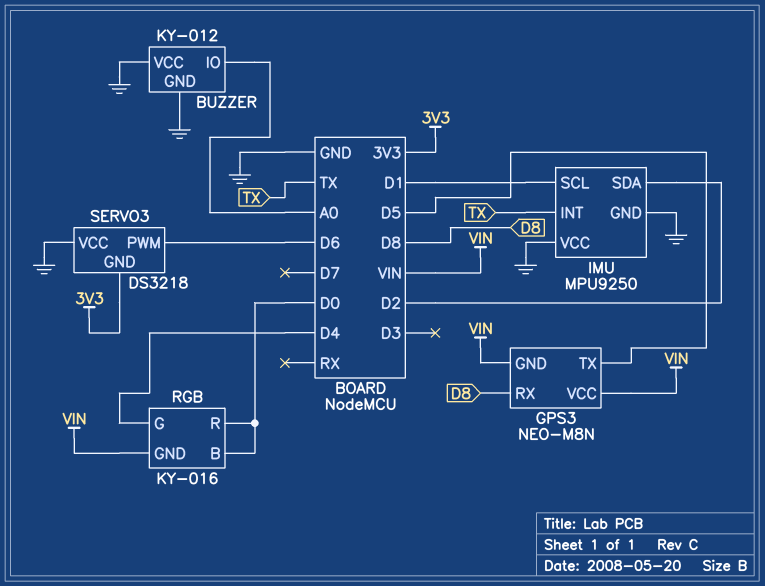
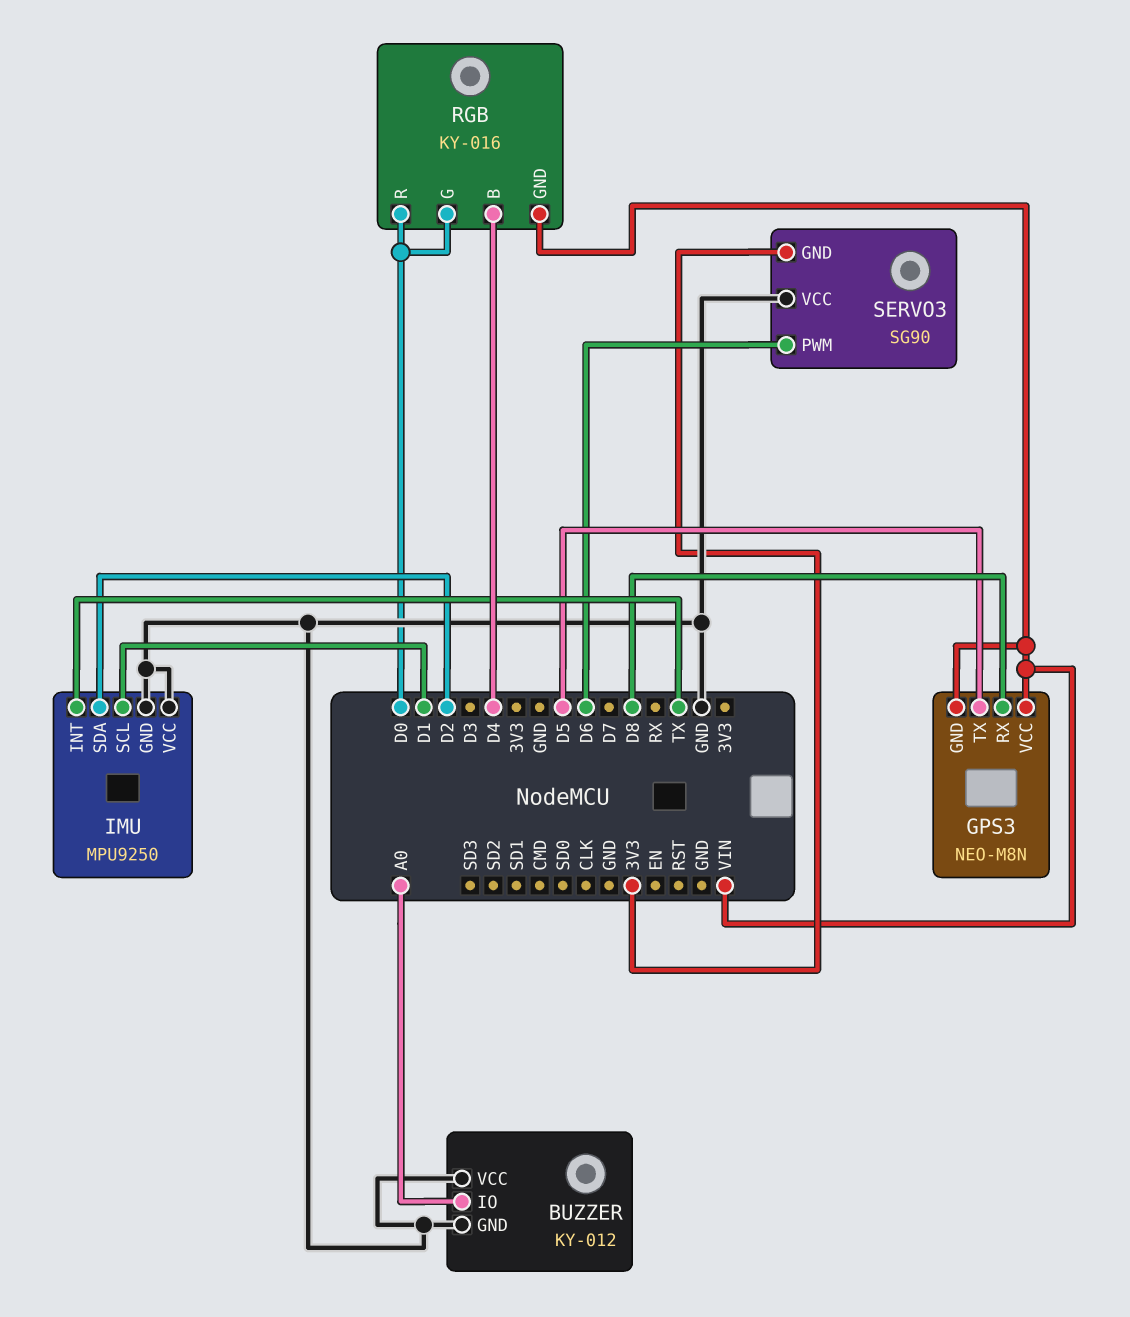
RGB pin B: D0 -> D4
RGB pin G: D4 -> D0
SERVO3: DS3218 -> SG90

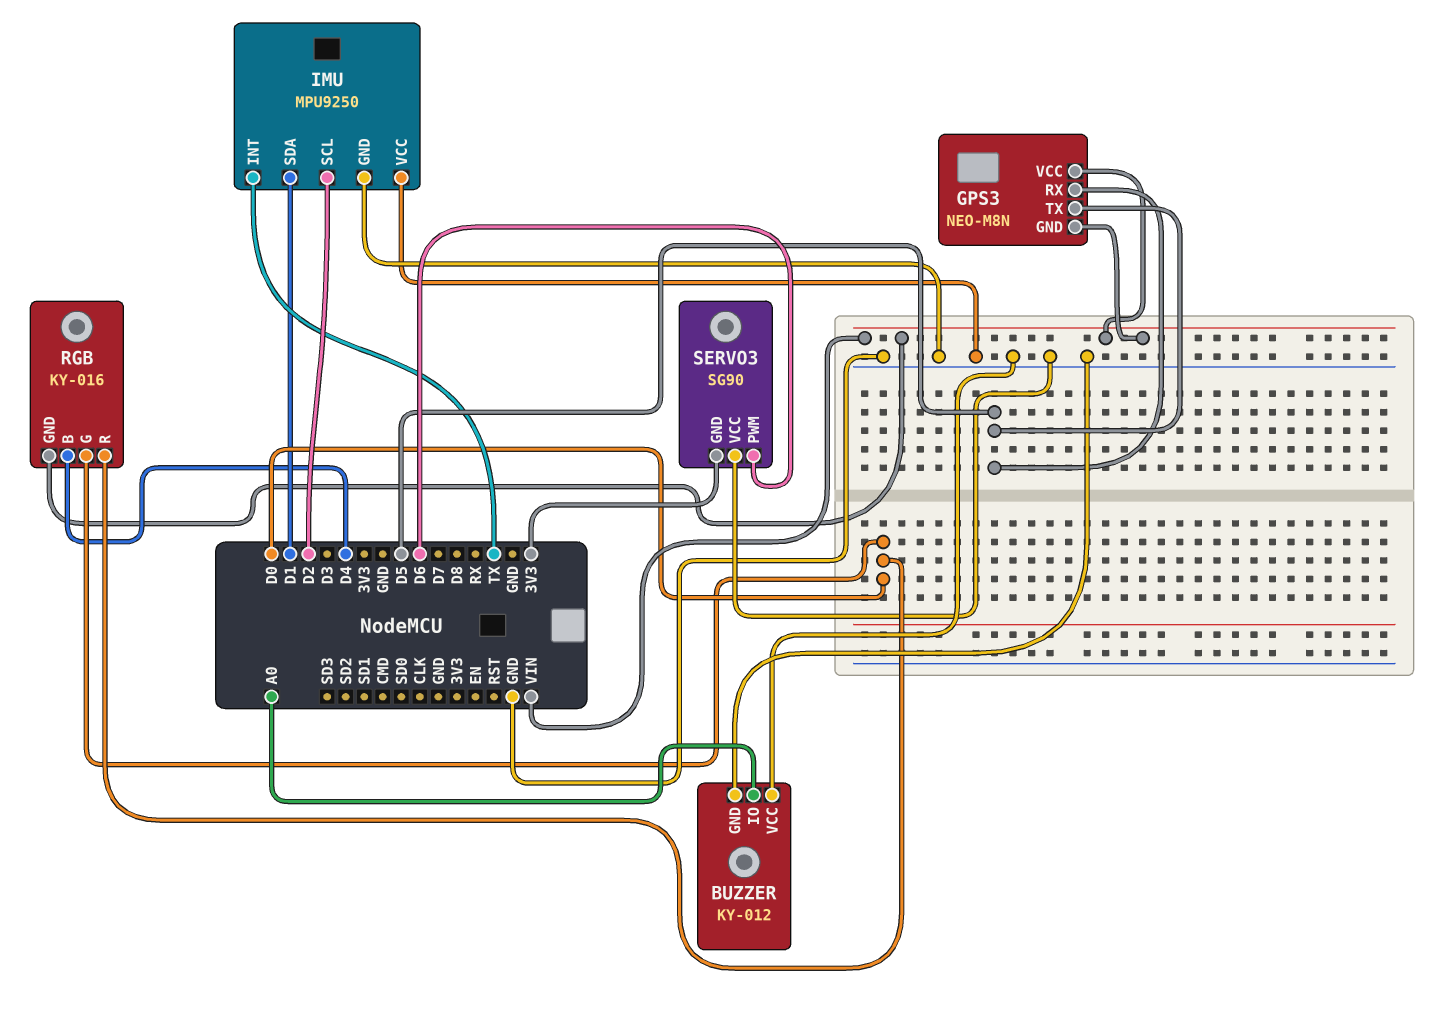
GPS3 pin RX: D8 -> D5
IMU pin SCL: D1 -> D2
IMU pin SDA: D2 -> D1

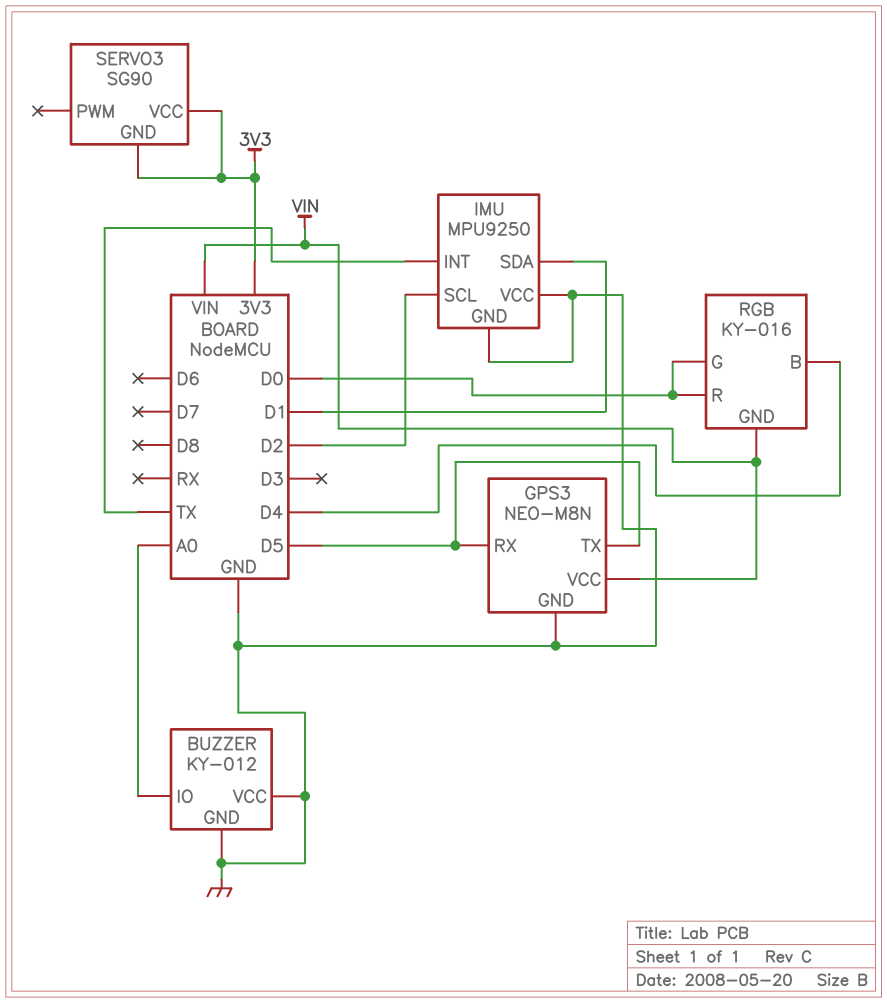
GPS3 pin GND: VIN -> GND
SERVO3 pin PWM: D6 -> none
SERVO3 pin VCC: GND -> 3V3

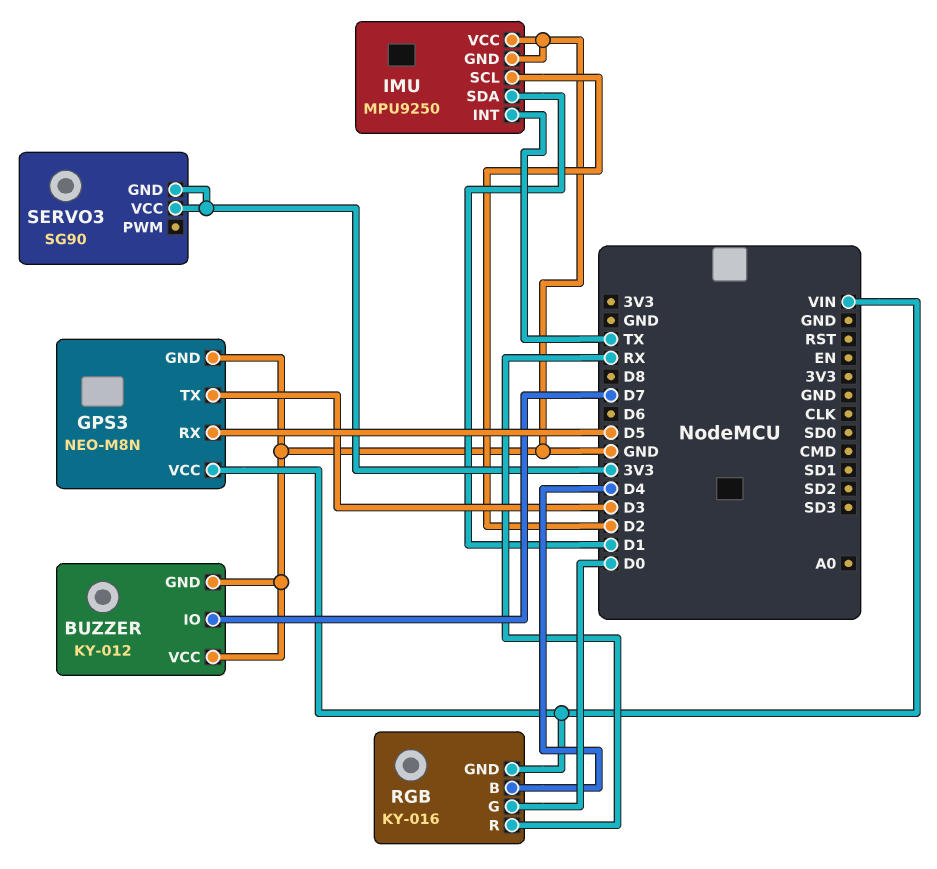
BUZZER pin IO: A0 -> D7
GPS3 pin TX: D5 -> D3
RGB pin R: D0 -> RX

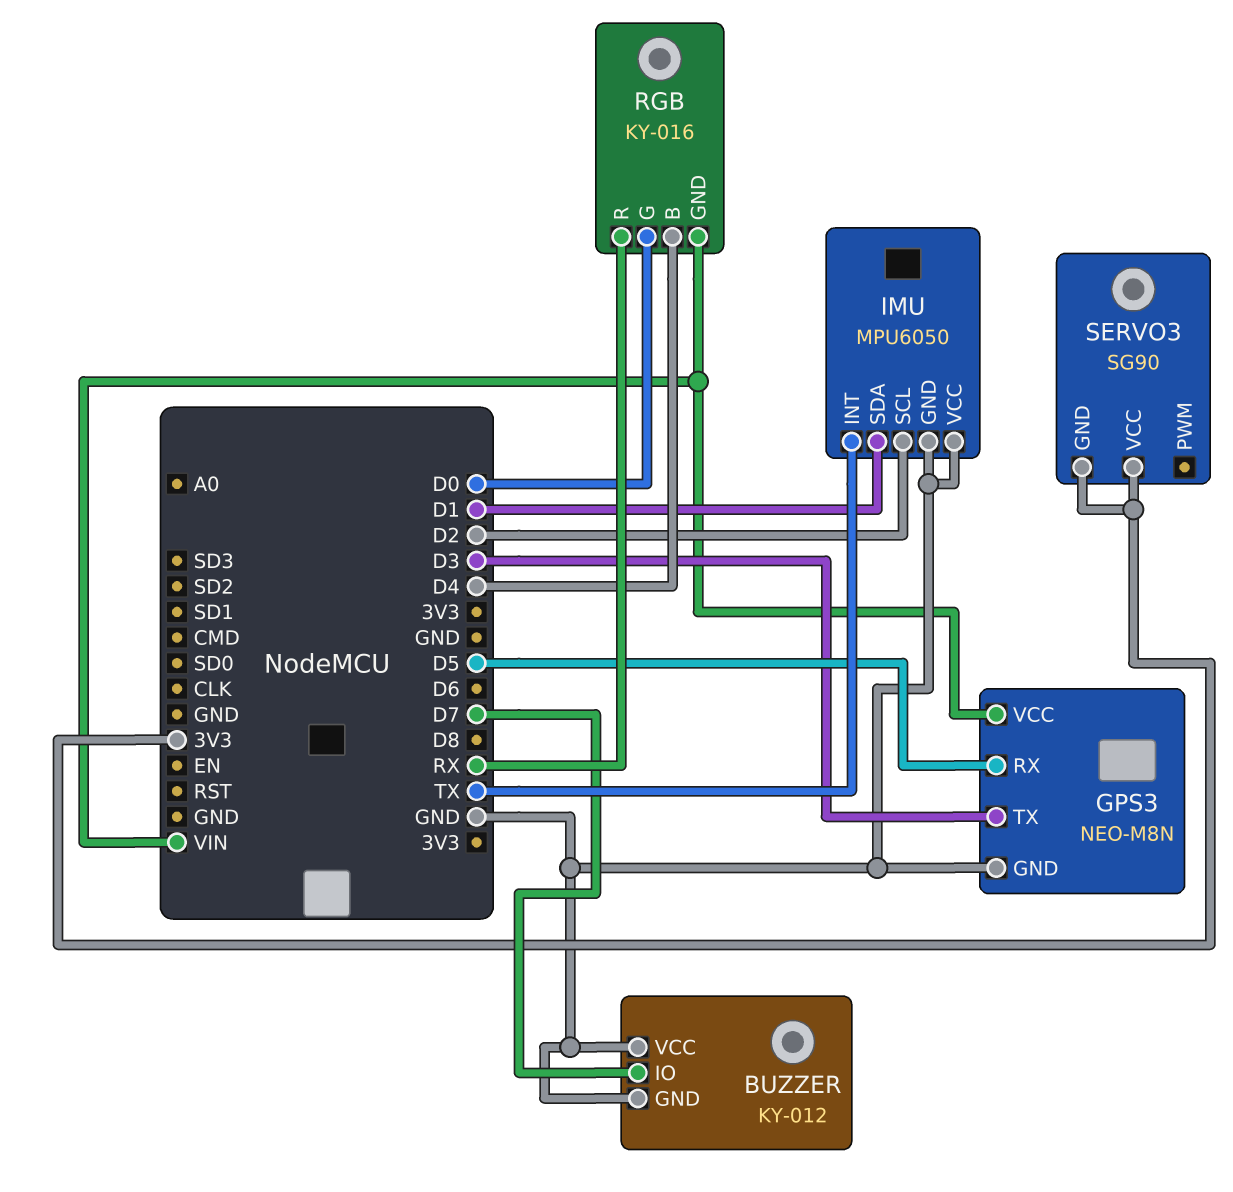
IMU: MPU9250 -> MPU6050

